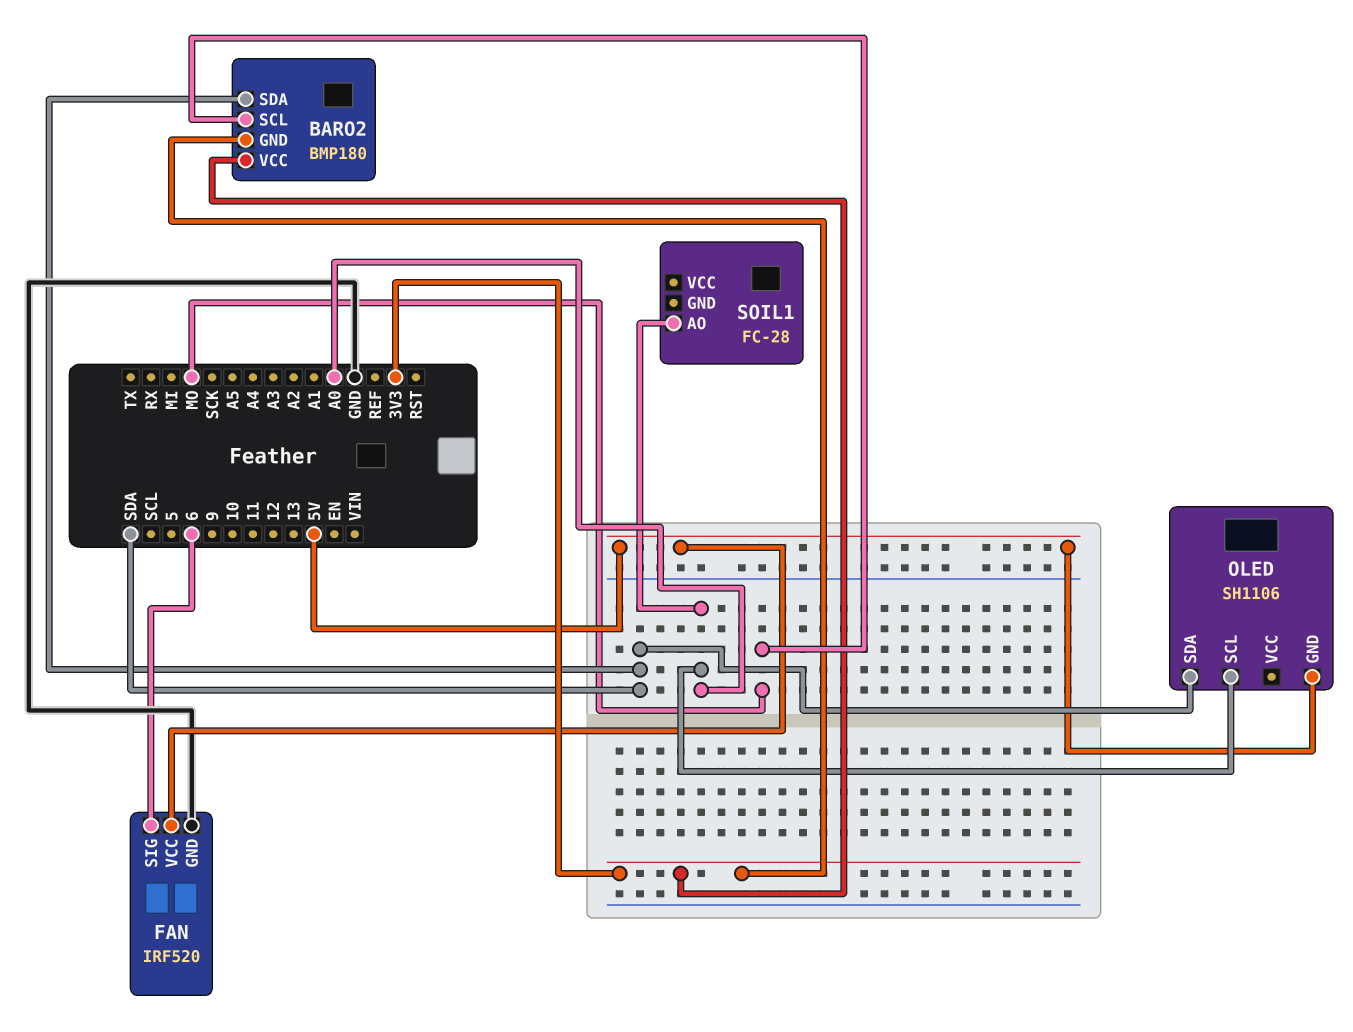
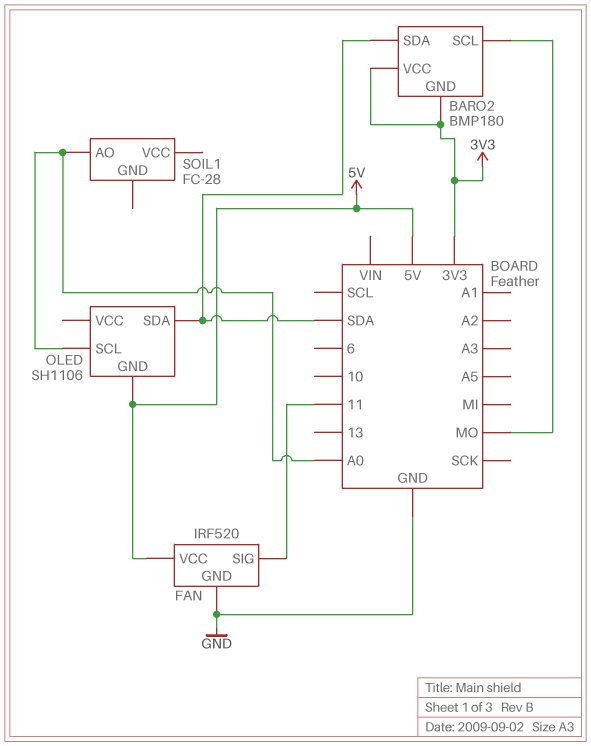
FAN pin SIG: 6 -> 11

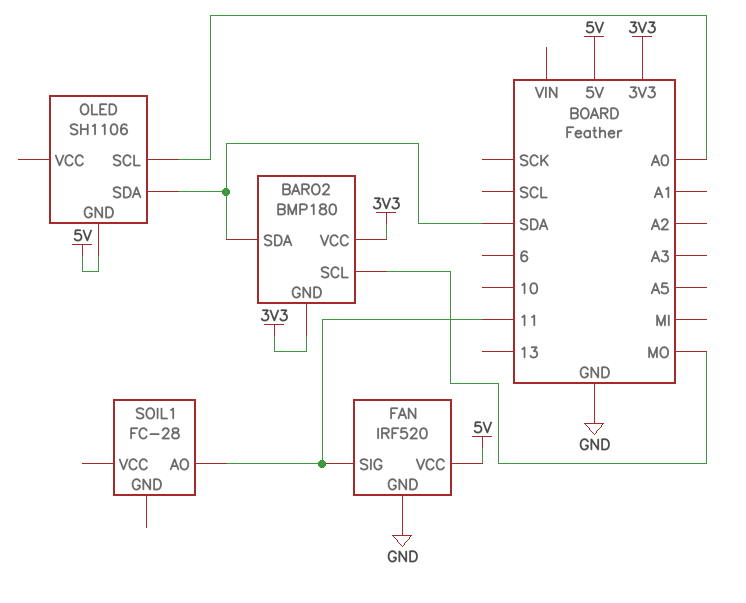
SOIL1 pin AO: A0 -> 11

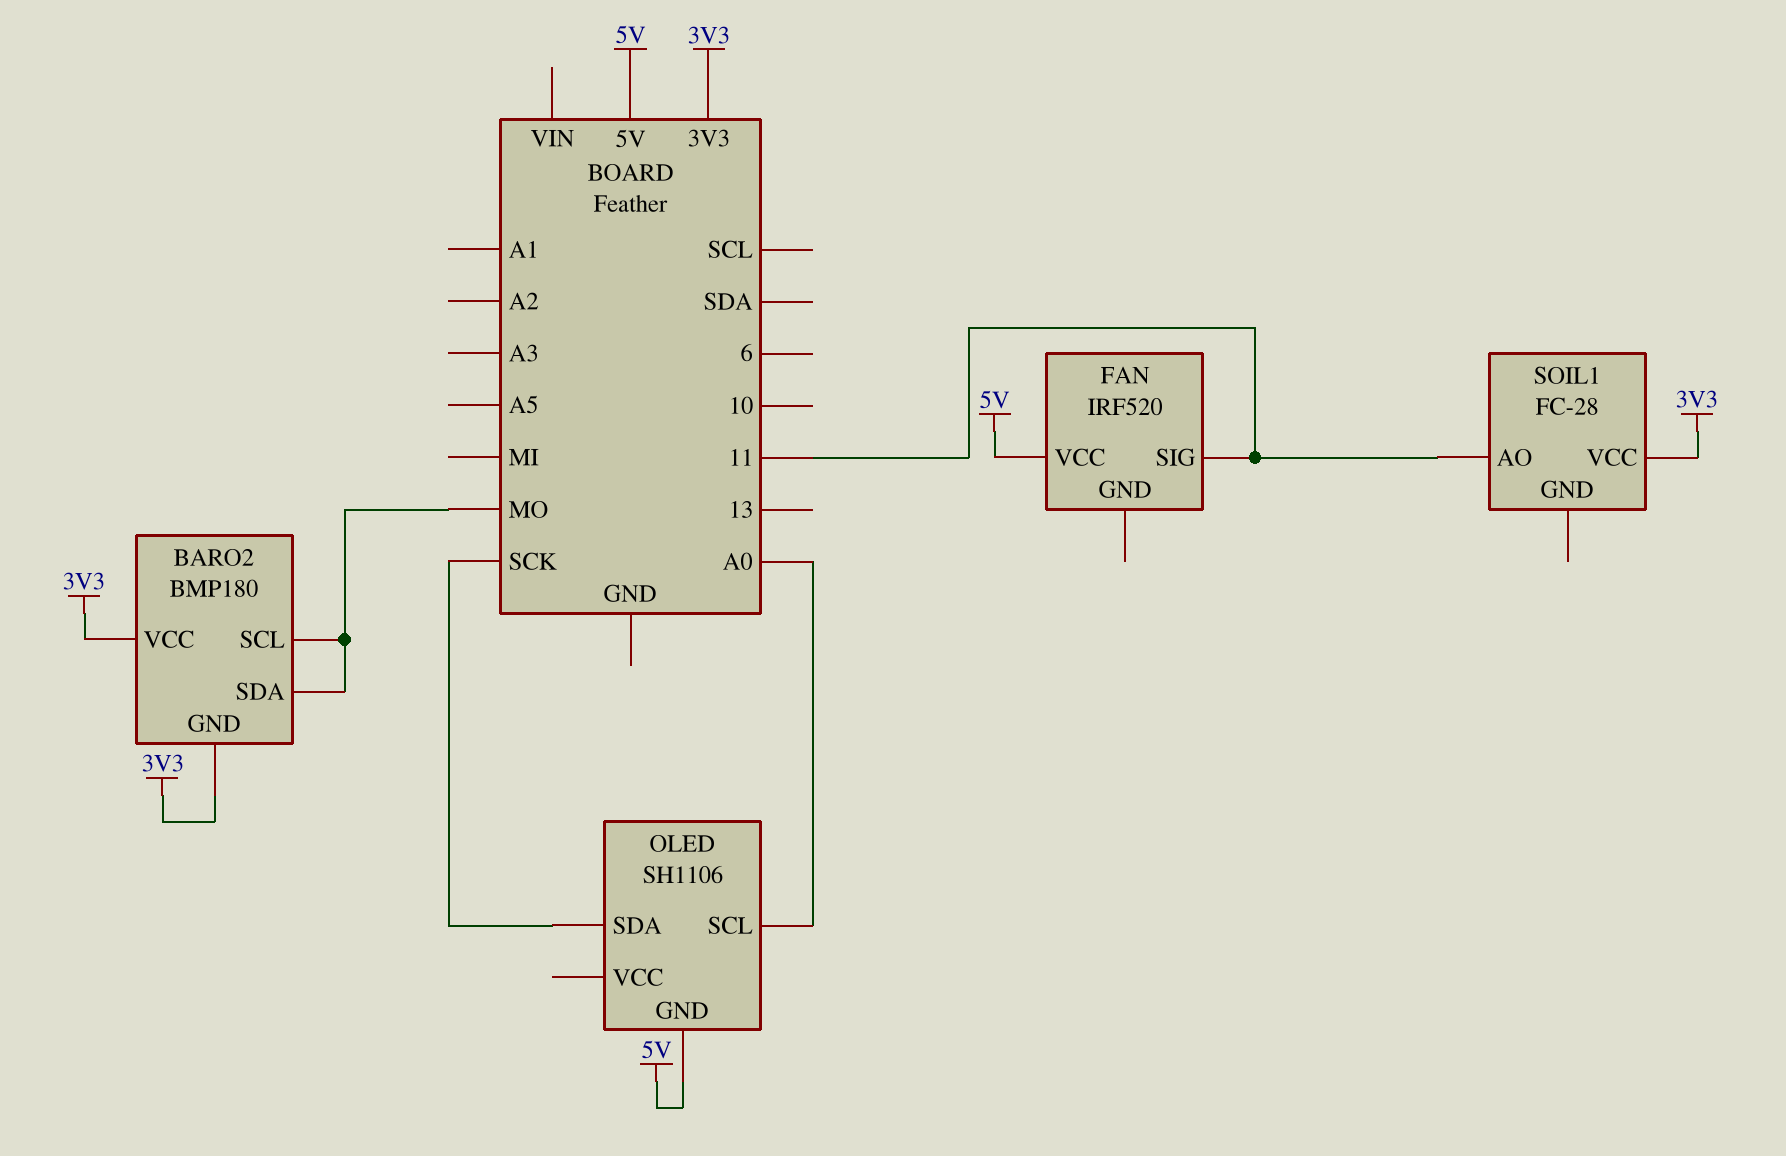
BARO2 pin SDA: SDA -> MO
FAN pin GND: GND -> none
OLED pin SDA: SDA -> SCK
SOIL1 pin VCC: none -> 3V3

